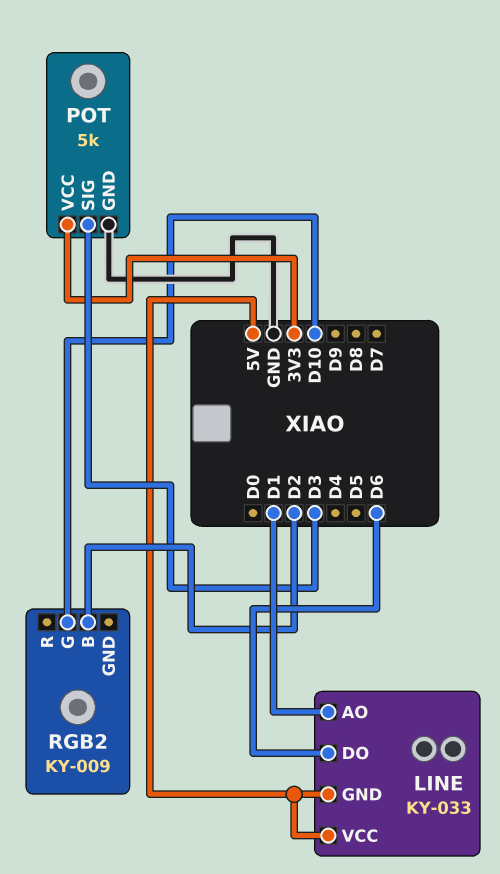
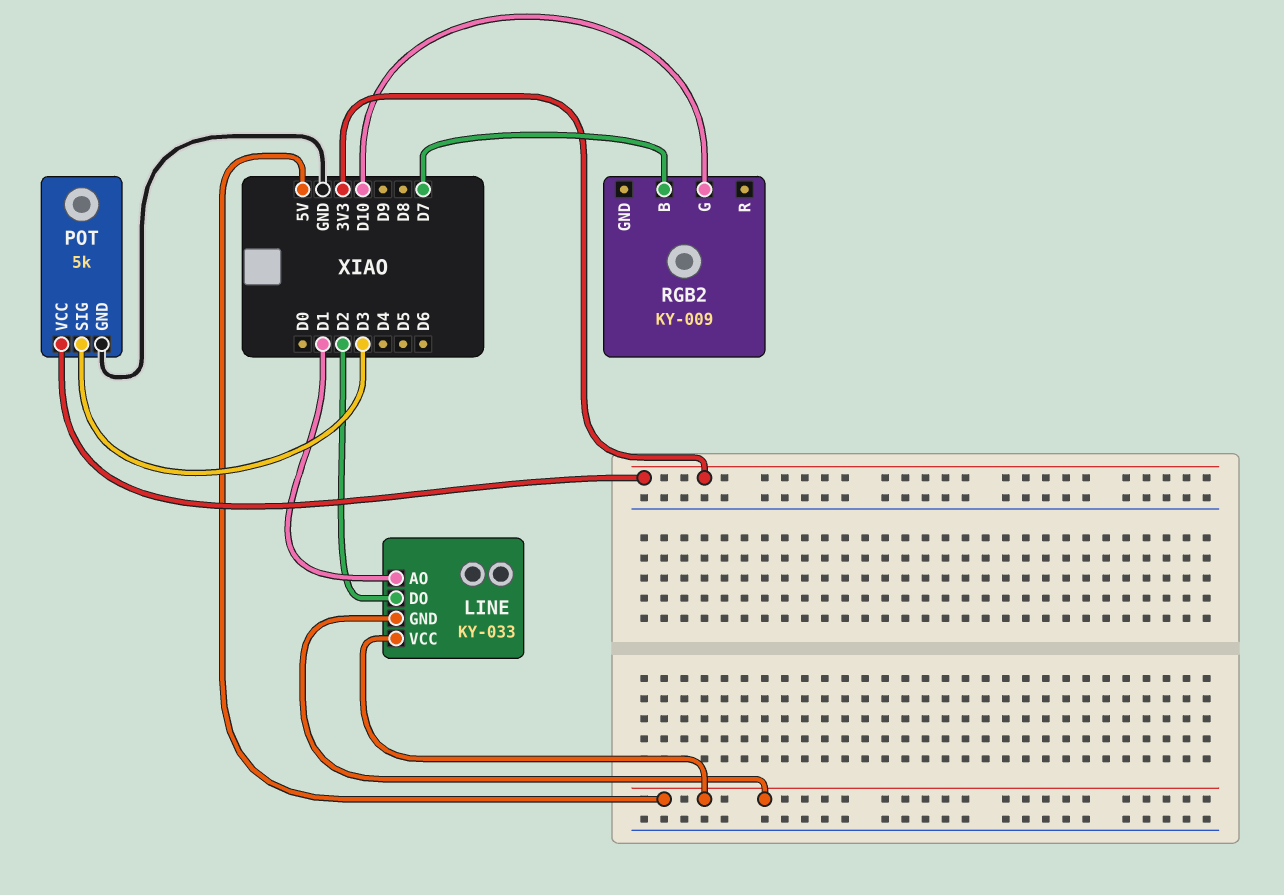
LINE pin DO: D6 -> D2
RGB2 pin B: D2 -> D7

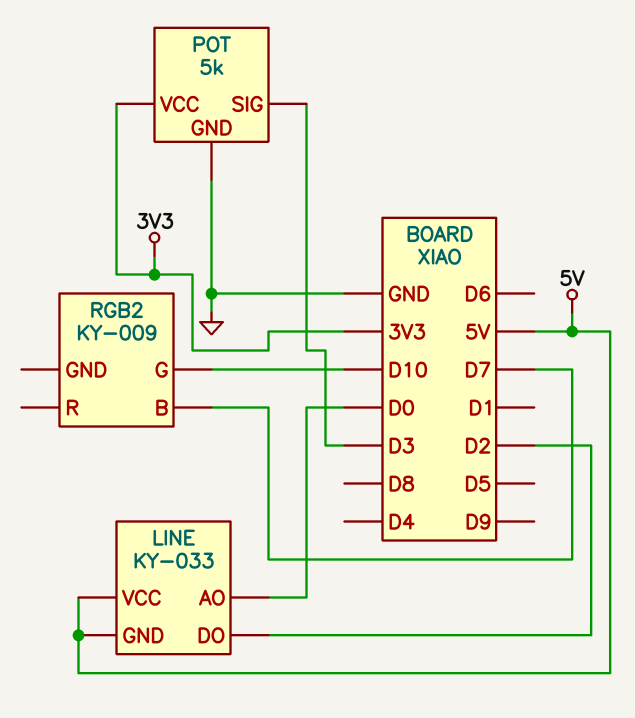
LINE pin AO: D1 -> D0

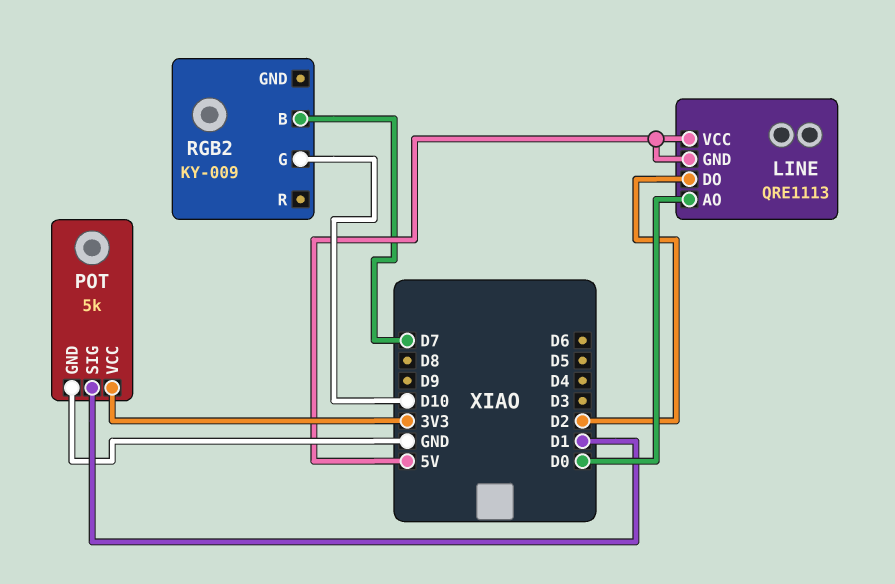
LINE: KY-033 -> QRE1113
POT pin SIG: D3 -> D1

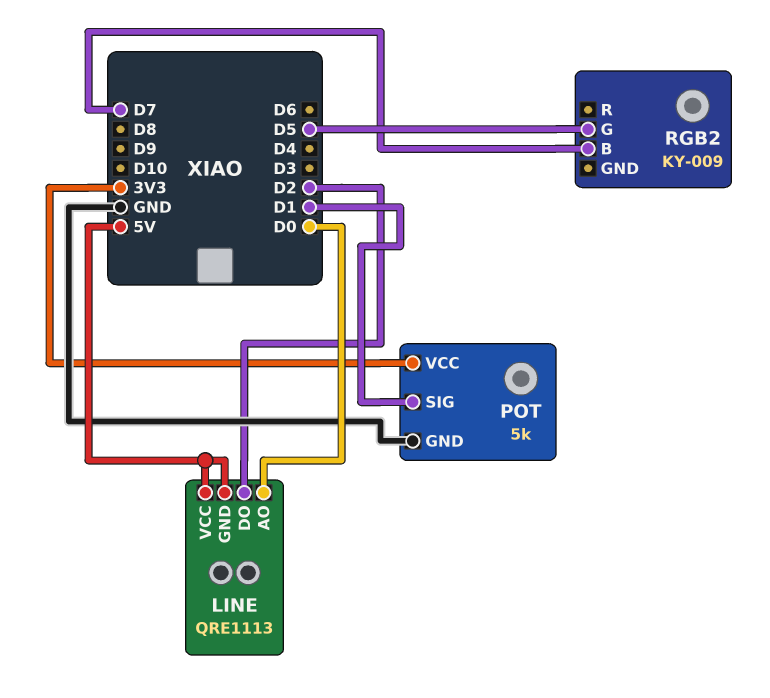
RGB2 pin G: D10 -> D5

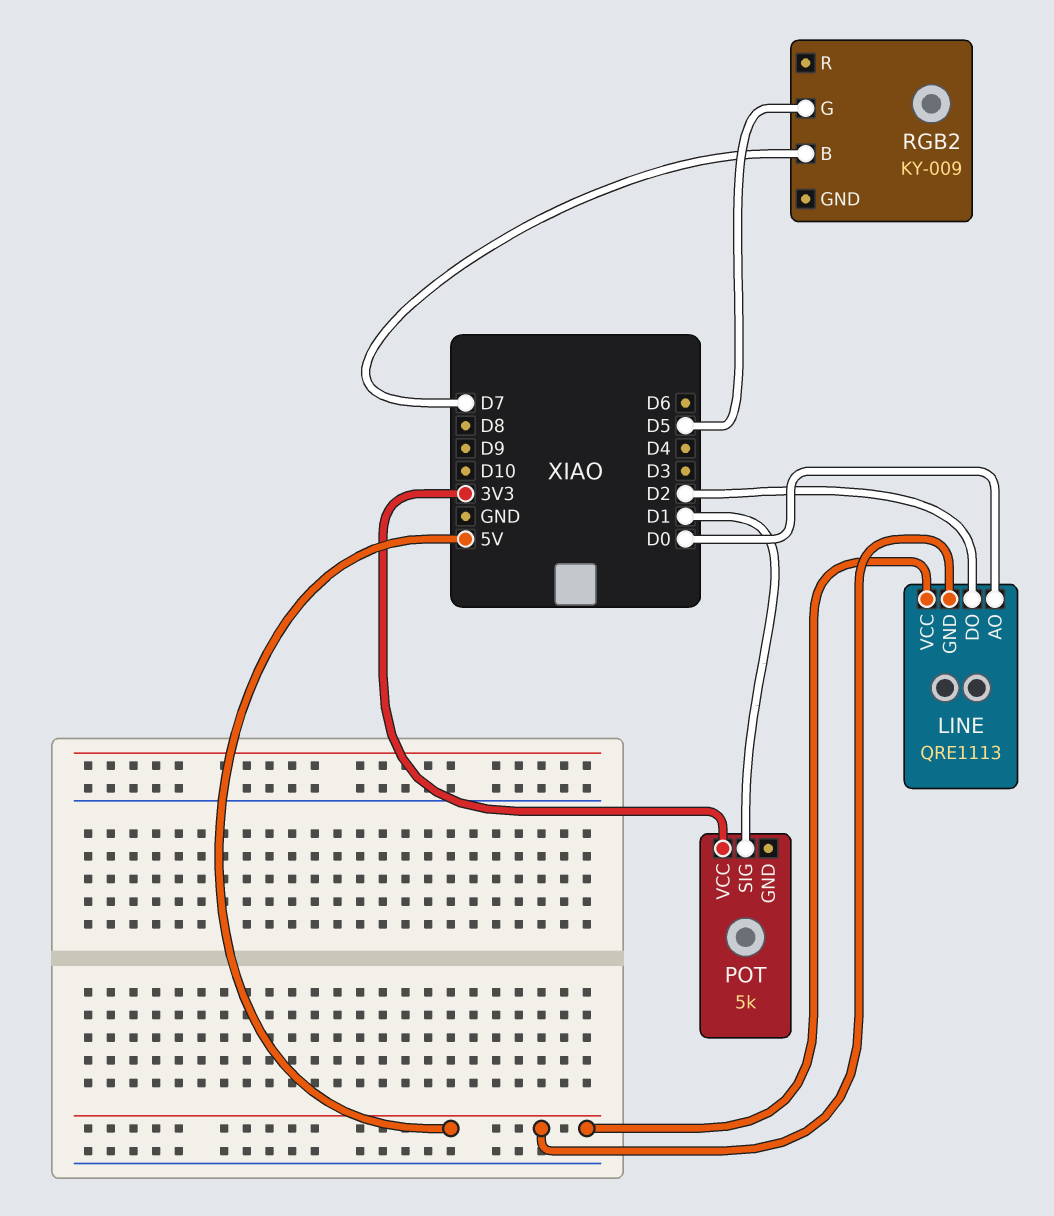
POT pin GND: GND -> none

